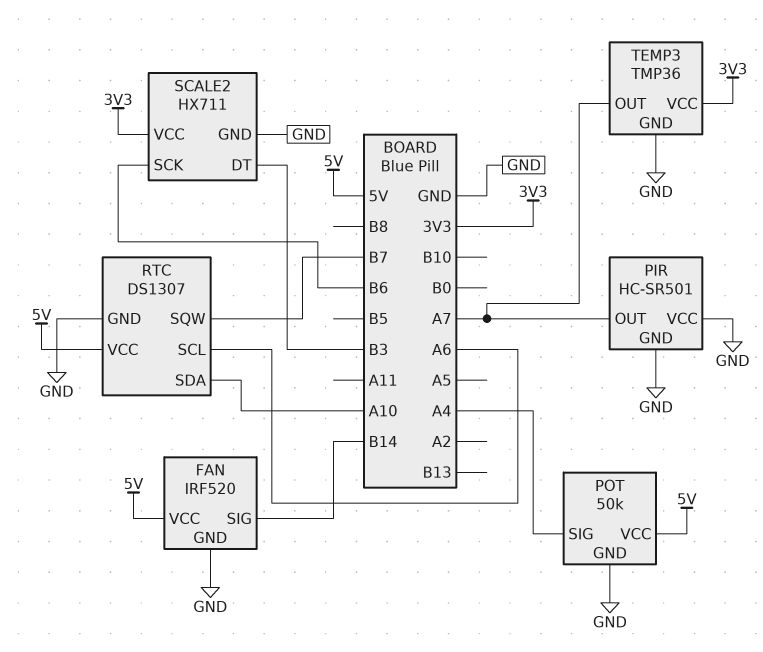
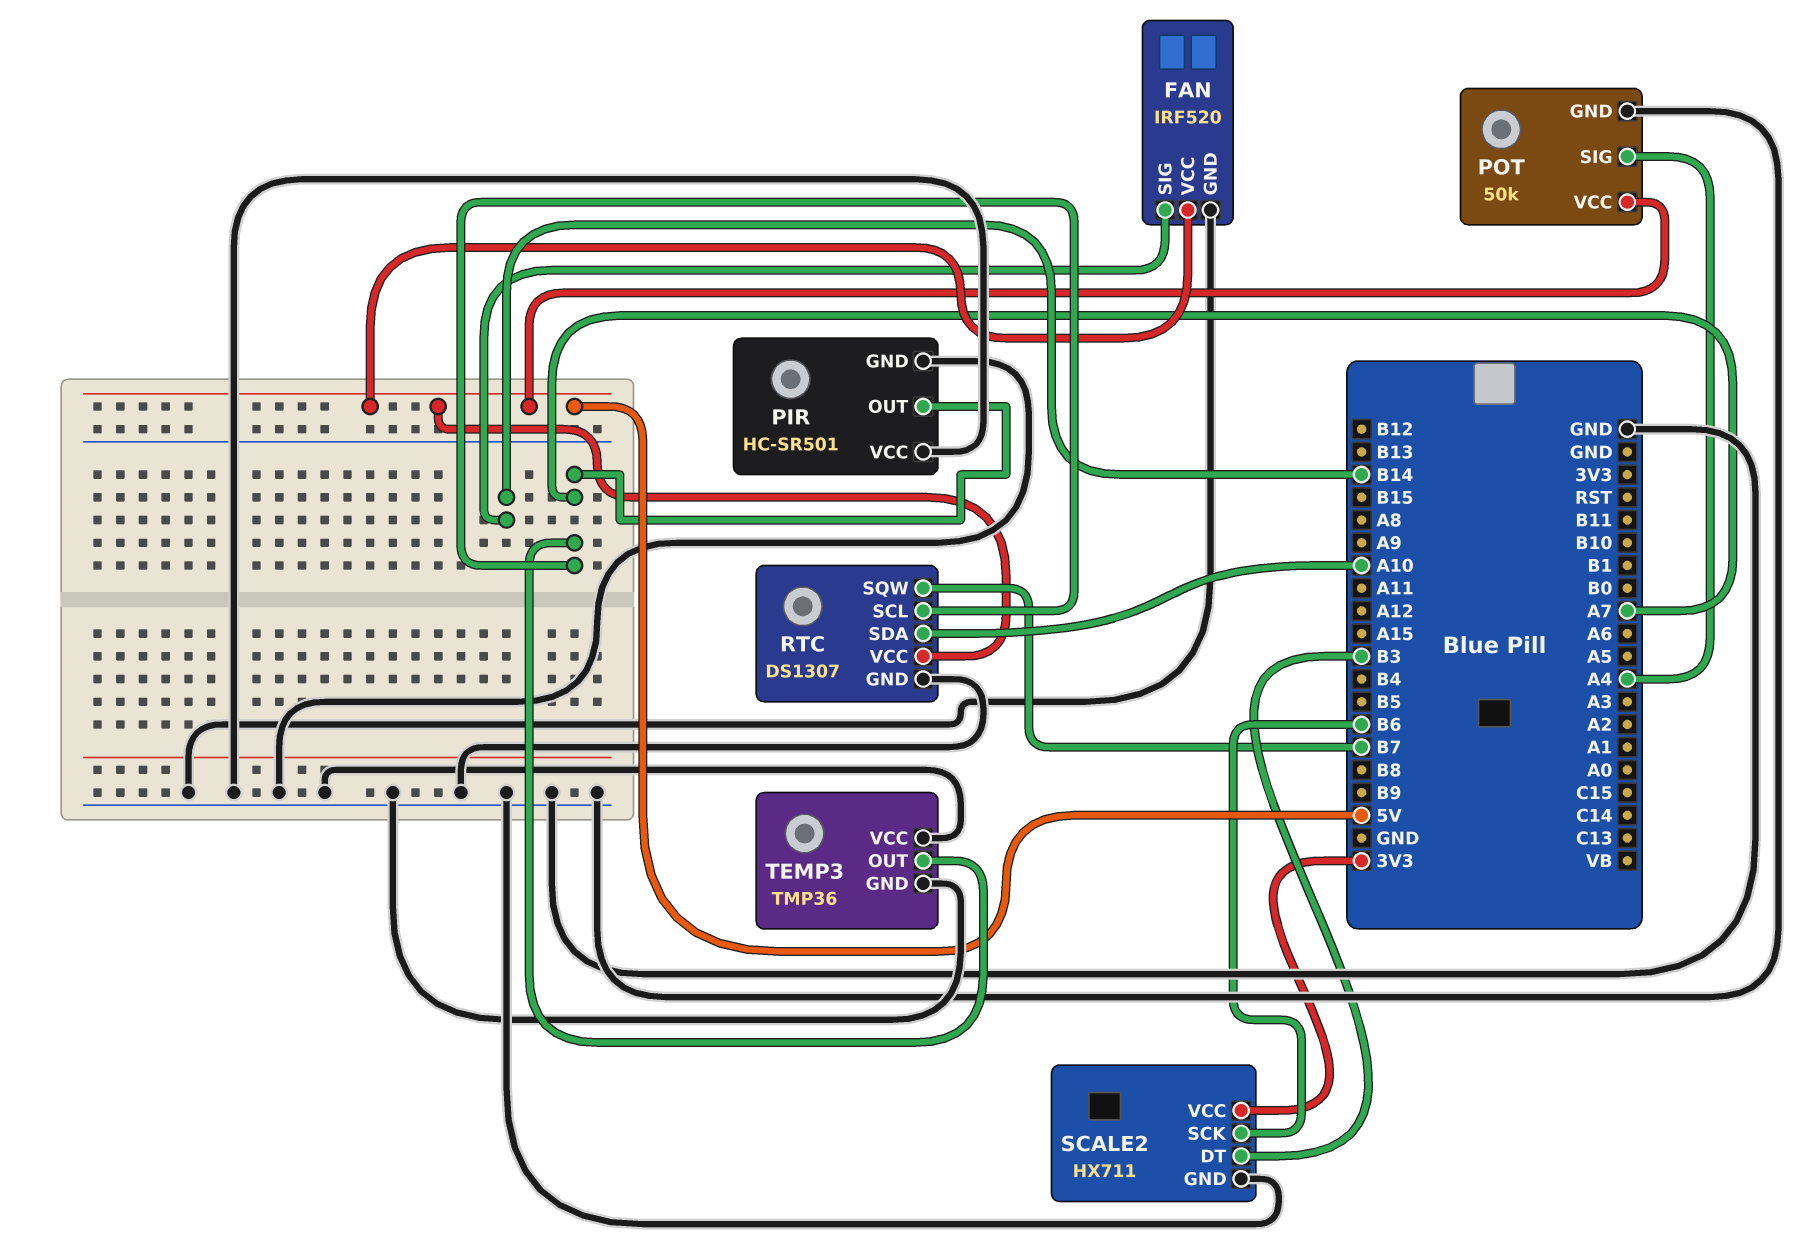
RTC pin SCL: A6 -> A7
TEMP3 pin VCC: 3V3 -> GND

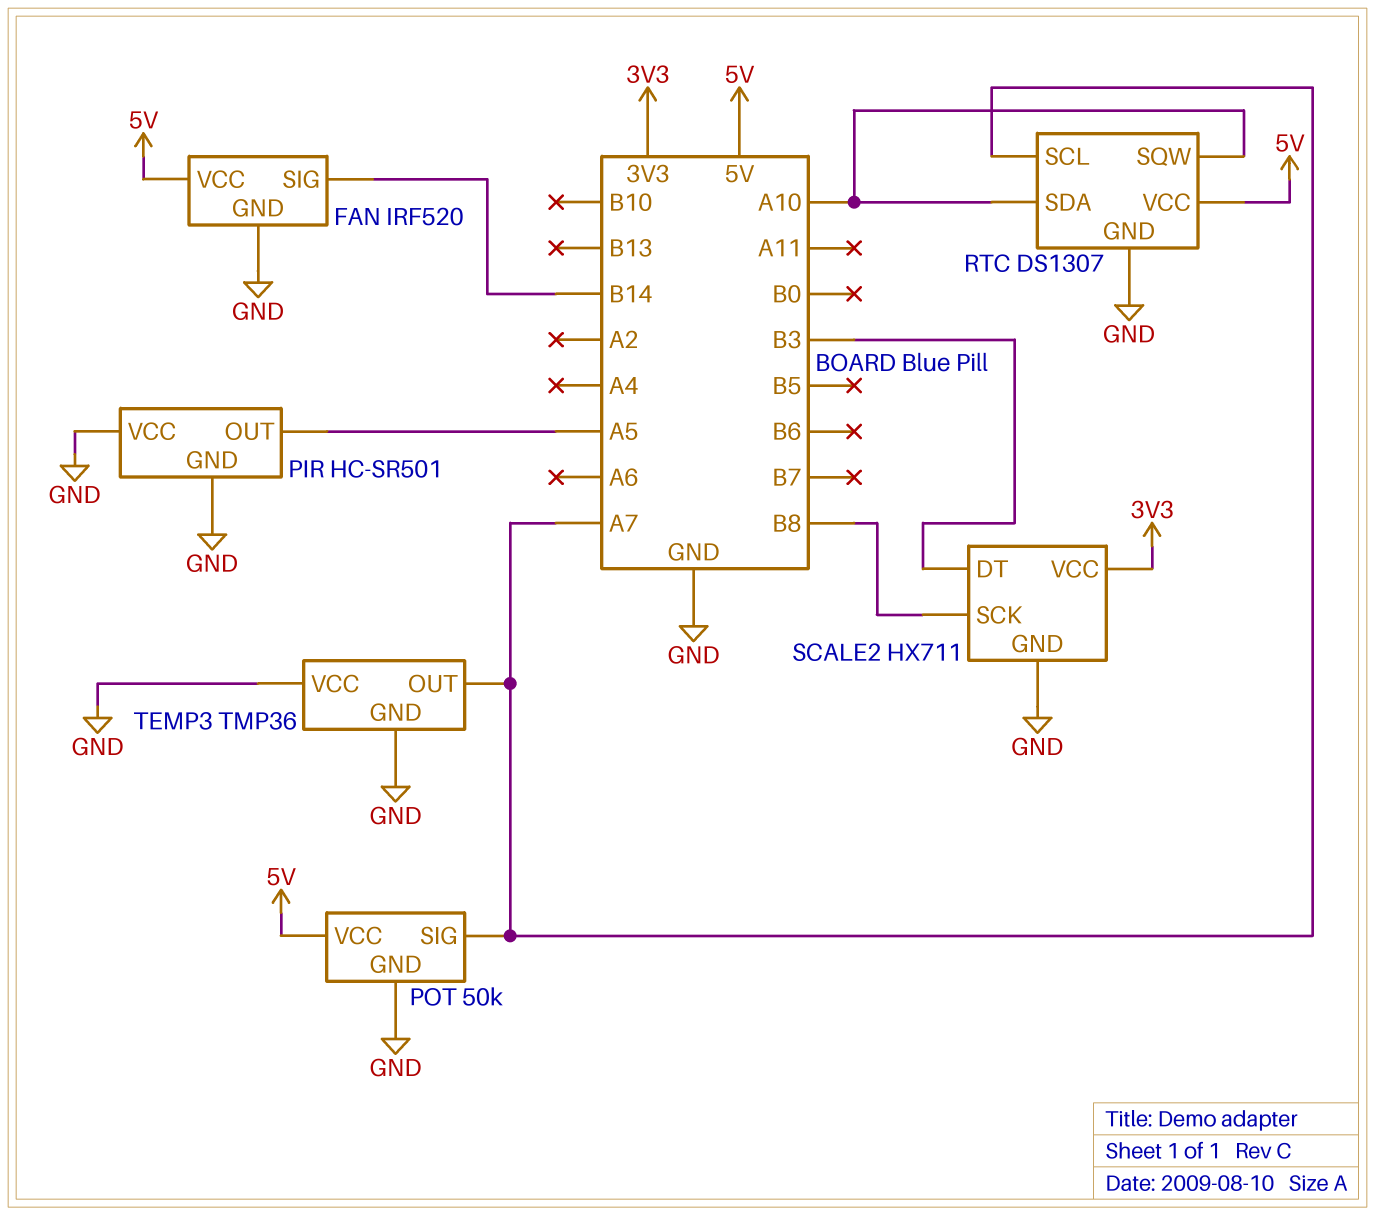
PIR pin OUT: A7 -> A5
POT pin SIG: A4 -> A7
RTC pin SQW: B7 -> A10
SCALE2 pin SCK: B6 -> B8

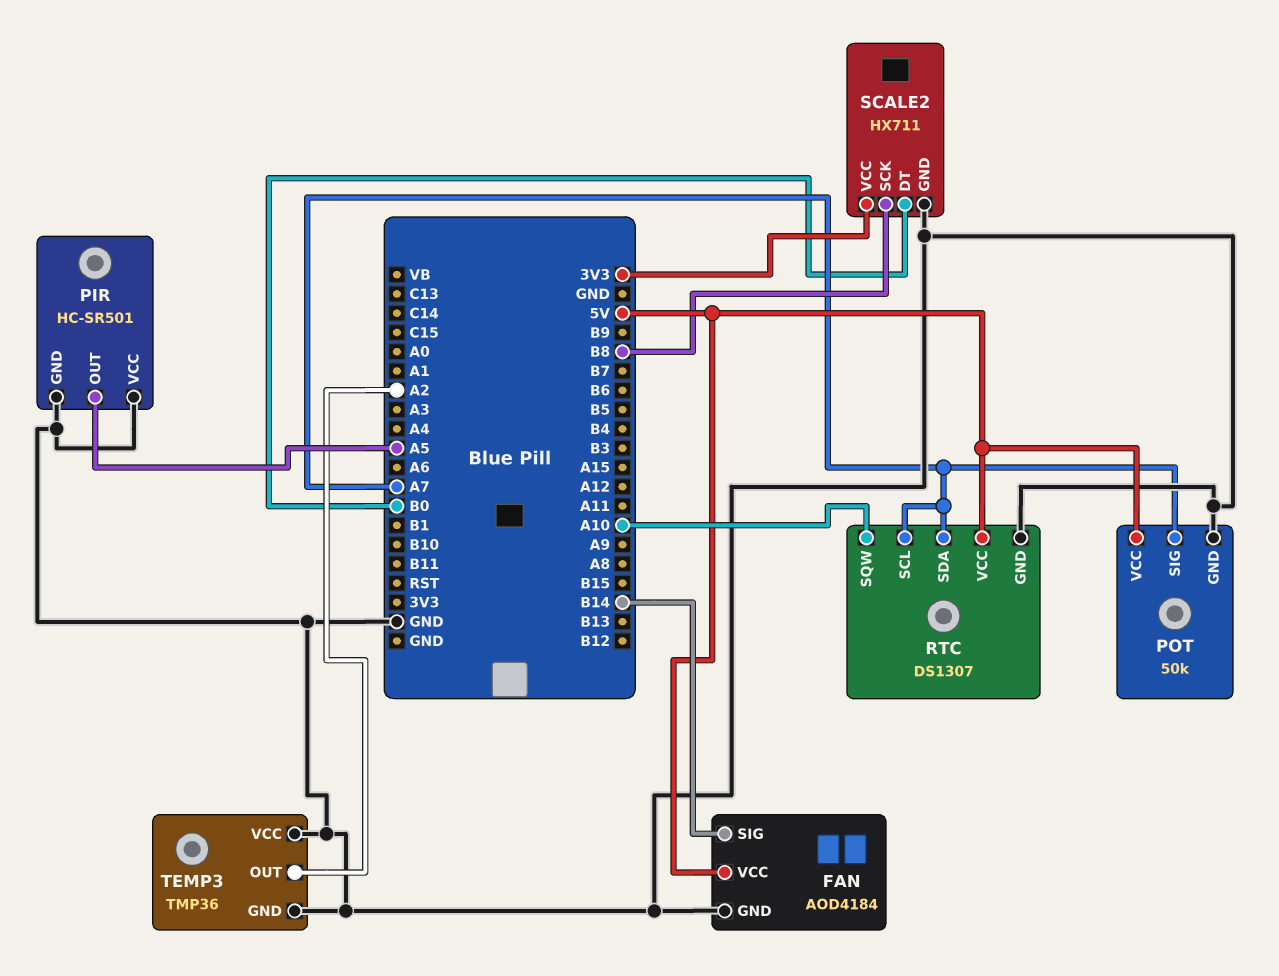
FAN: IRF520 -> AOD4184
RTC pin SDA: A10 -> A7
SCALE2 pin DT: B3 -> B0
TEMP3 pin OUT: A7 -> A2

